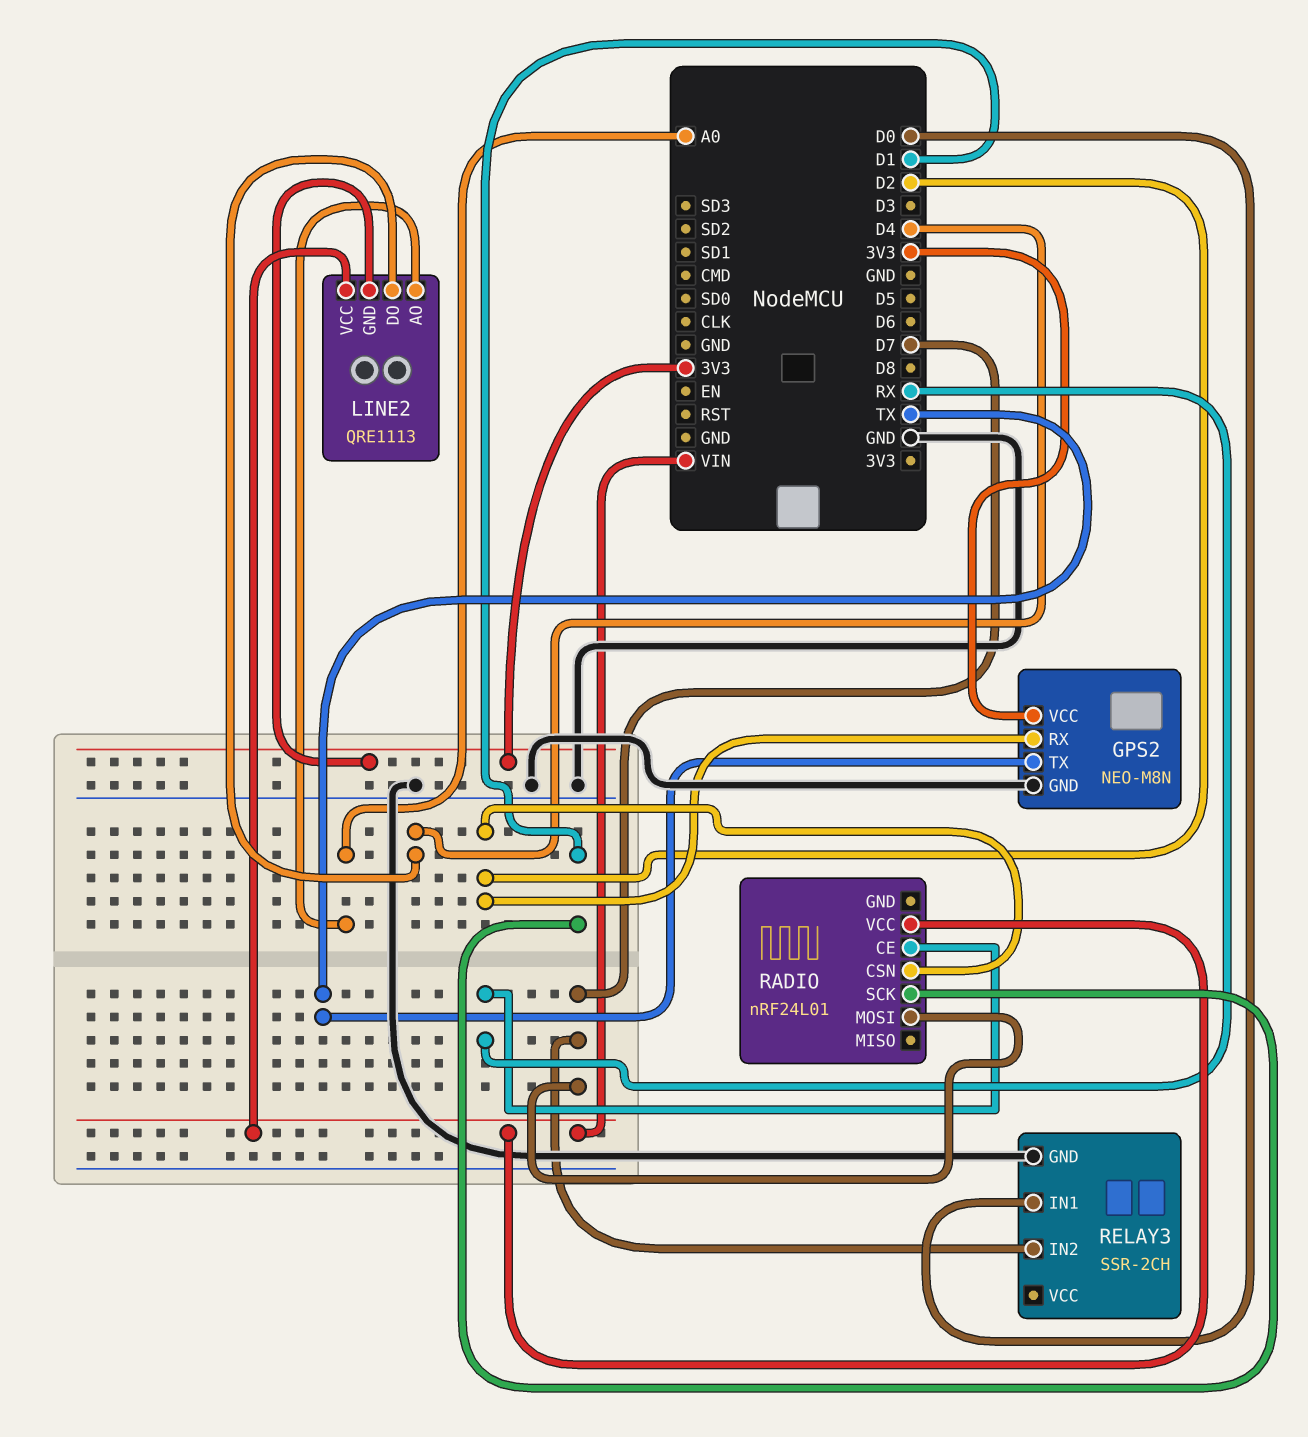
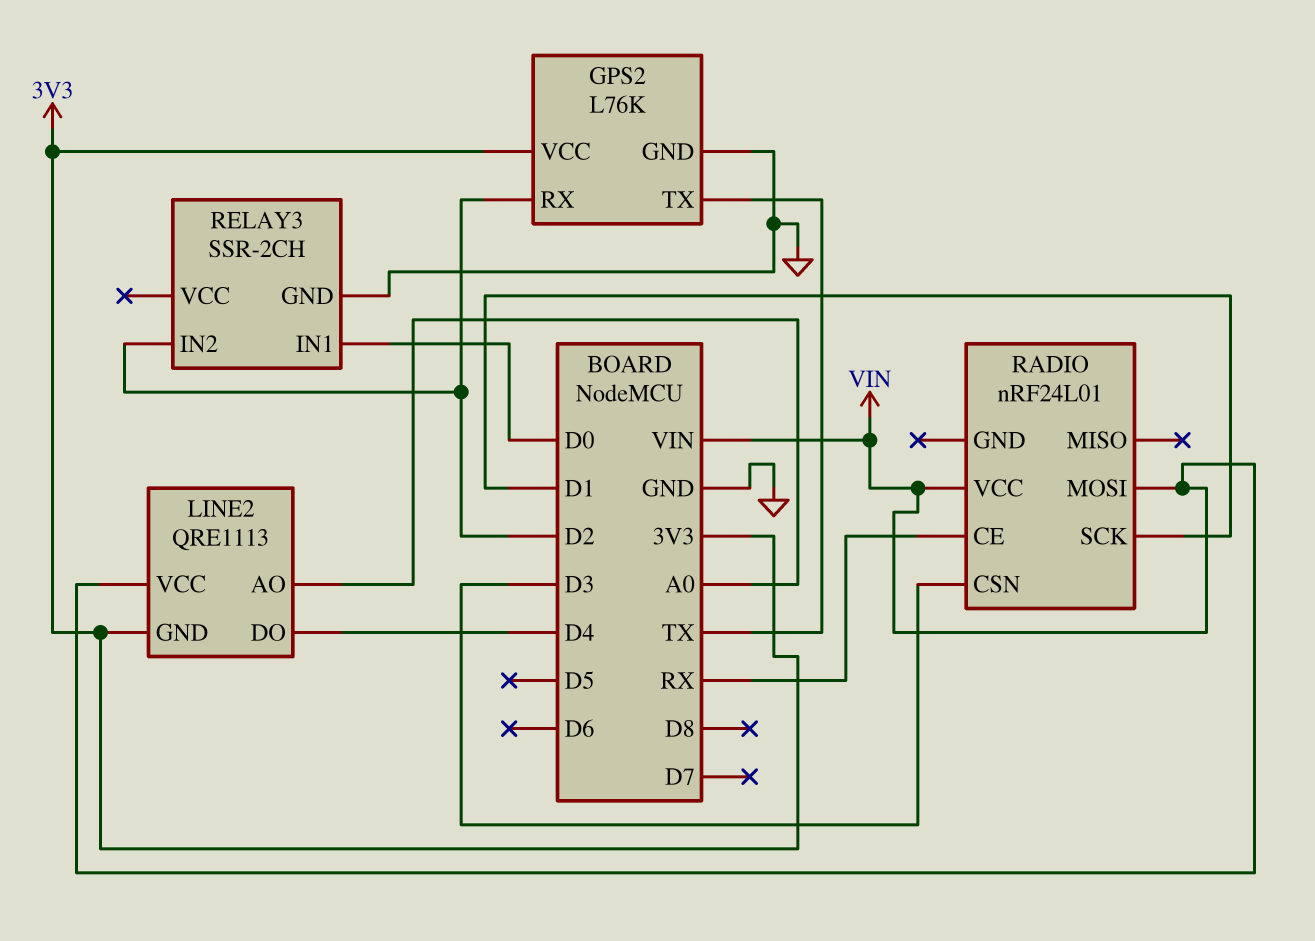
GPS2: NEO-M8N -> L76K
RADIO pin CSN: D2 -> D3
RADIO pin MOSI: D7 -> VIN
RELAY3 pin IN2: D7 -> D2

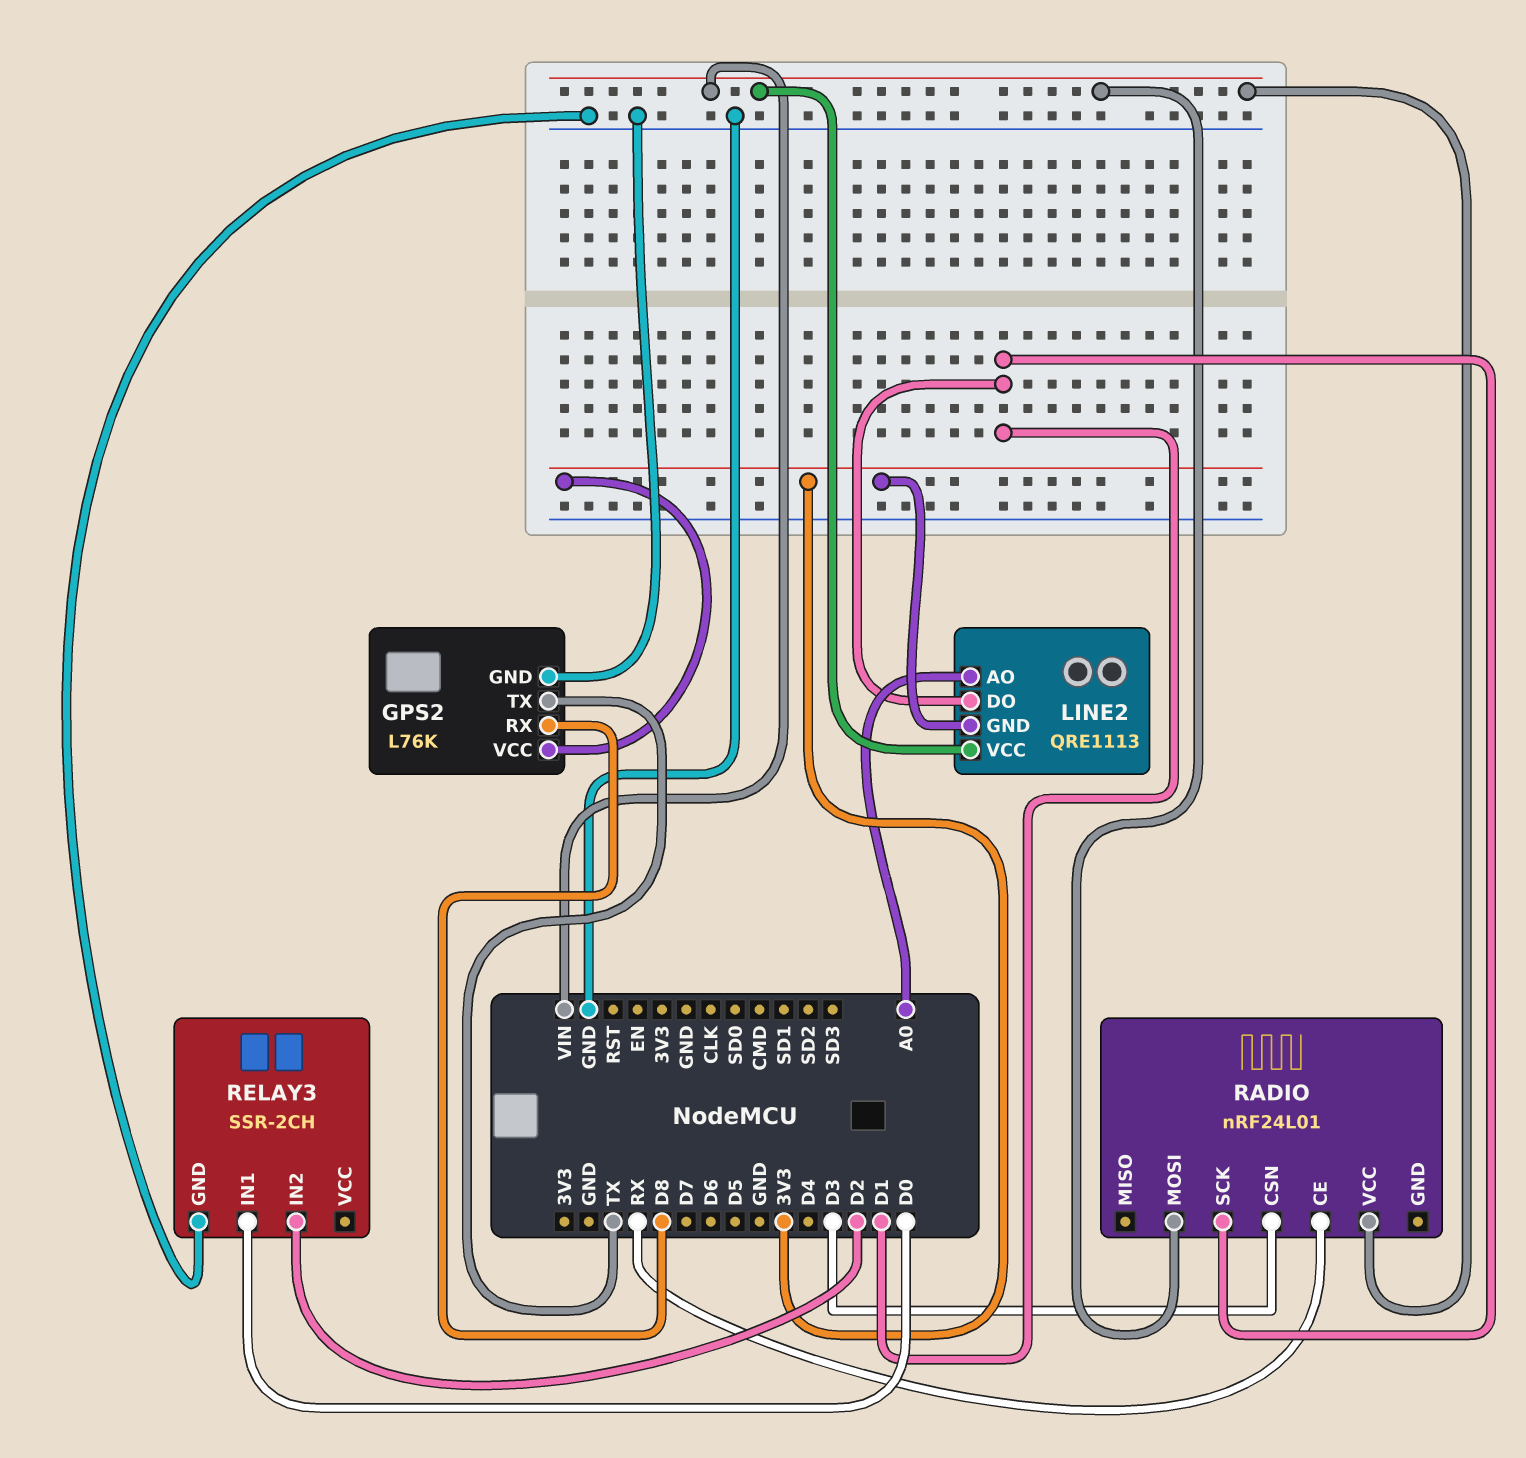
GPS2 pin RX: D2 -> D8
LINE2 pin DO: D4 -> D1

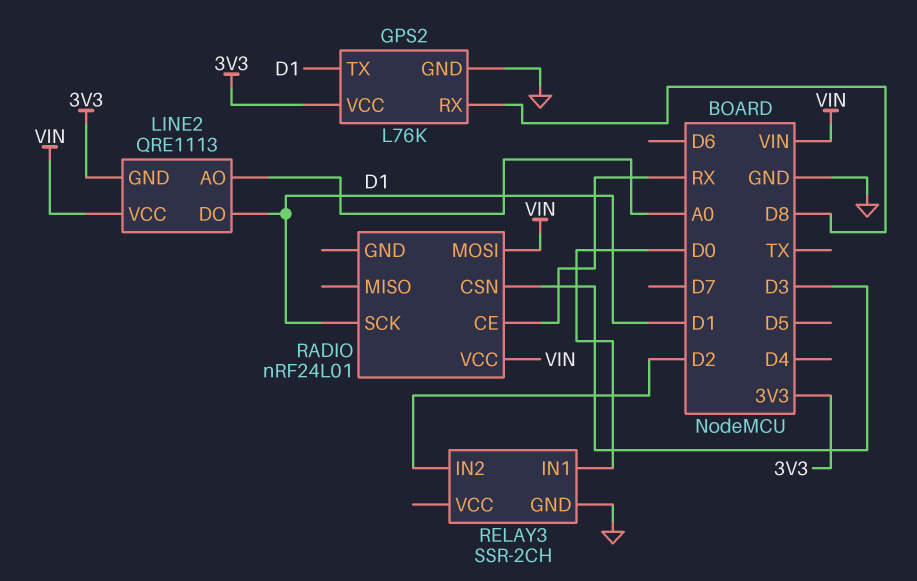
GPS2 pin TX: TX -> D1

